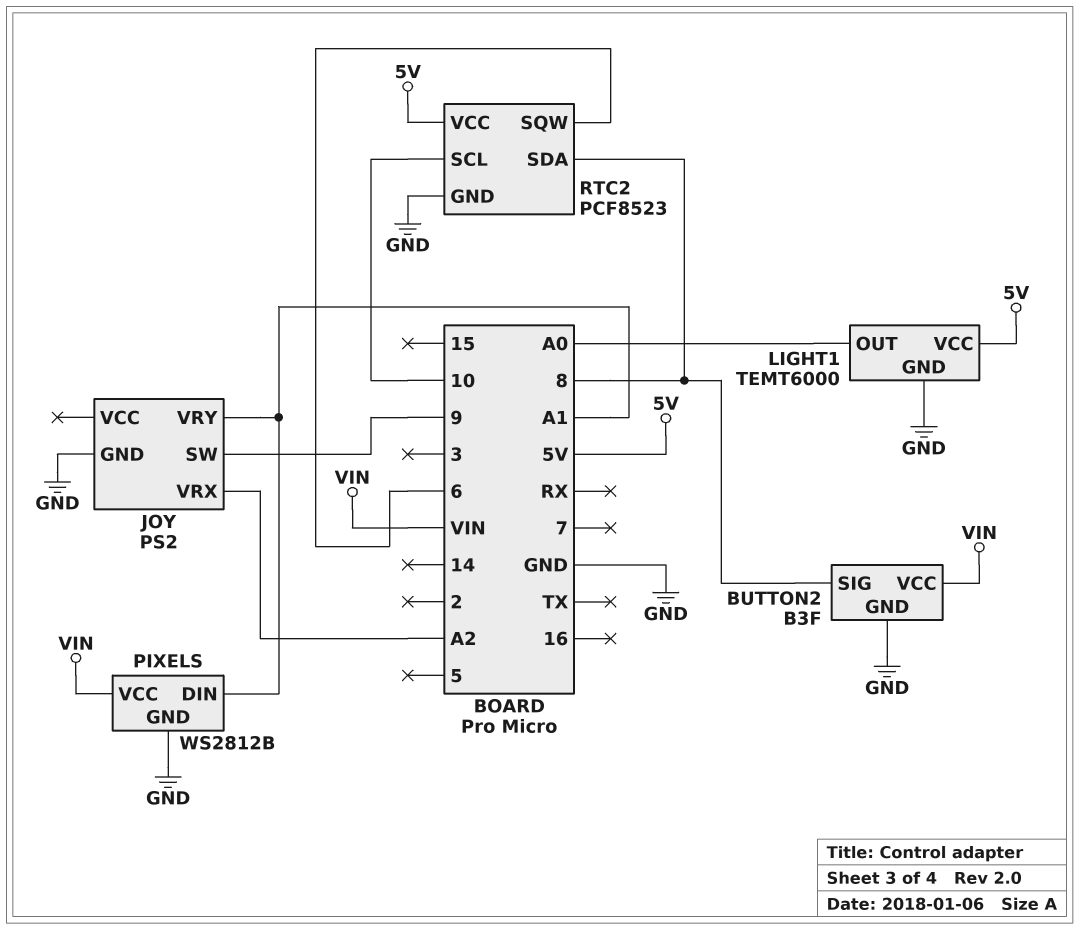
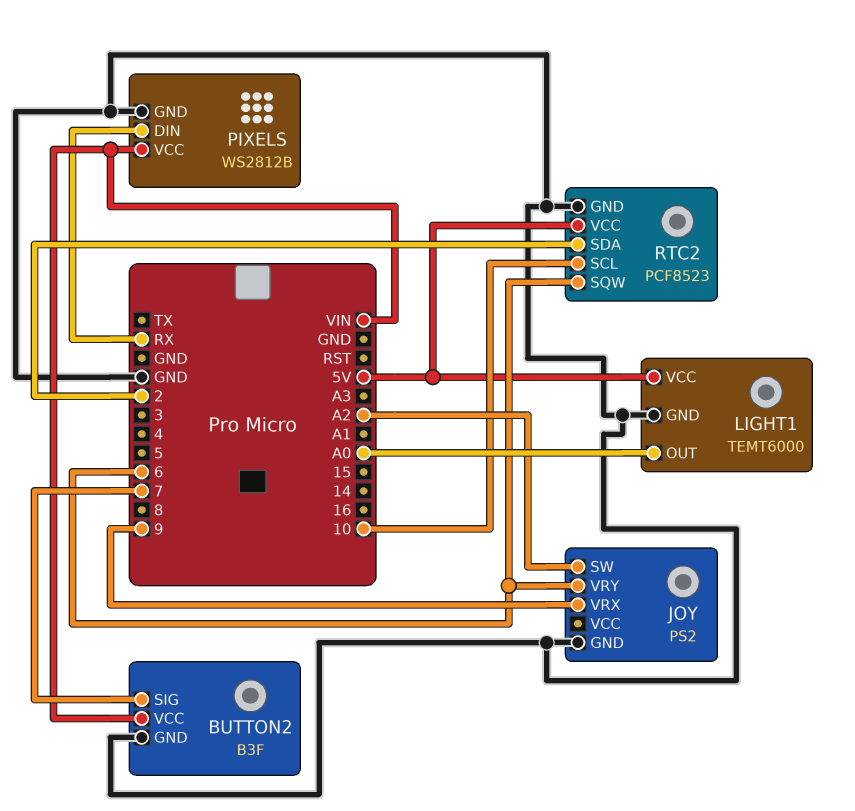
BUTTON2 pin SIG: 8 -> 7
JOY pin SW: 9 -> A2
JOY pin VRX: A2 -> 9
JOY pin VRY: A1 -> 6
PIXELS pin DIN: A1 -> RX
RTC2 pin SDA: 8 -> 2

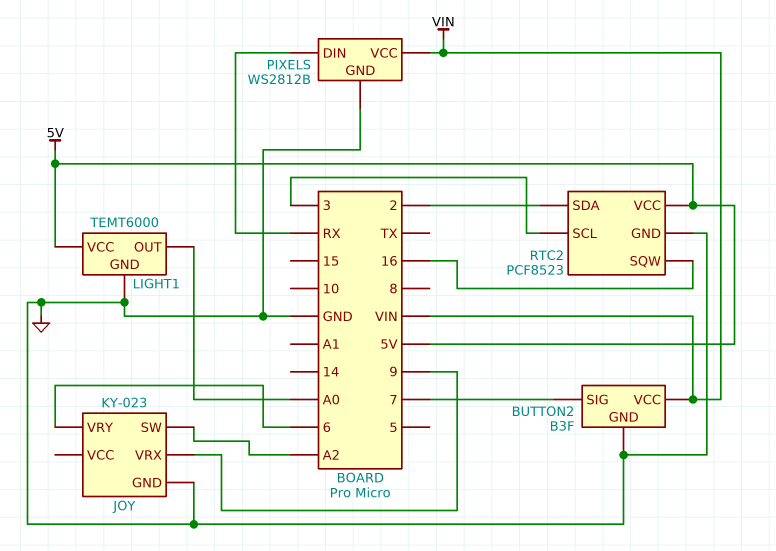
JOY: PS2 -> KY-023
RTC2 pin SCL: 10 -> 3
RTC2 pin SQW: 6 -> 16

